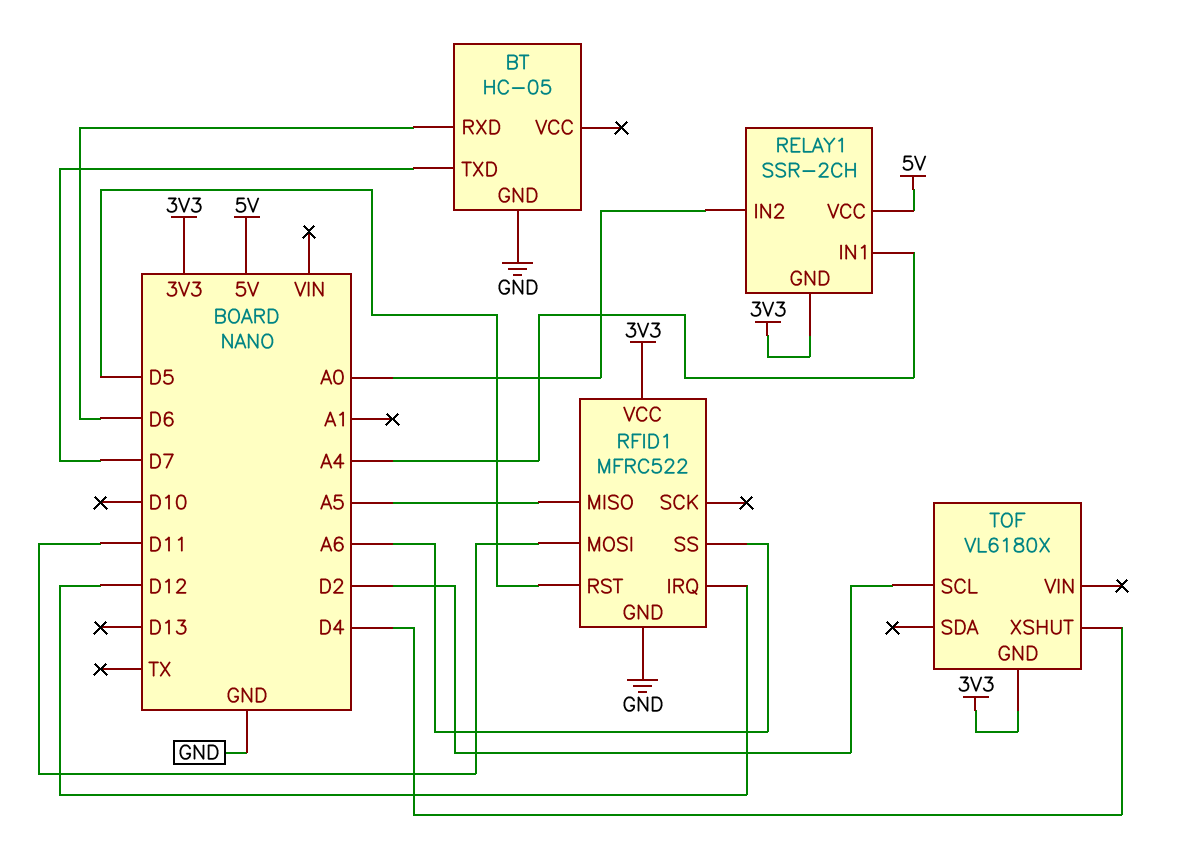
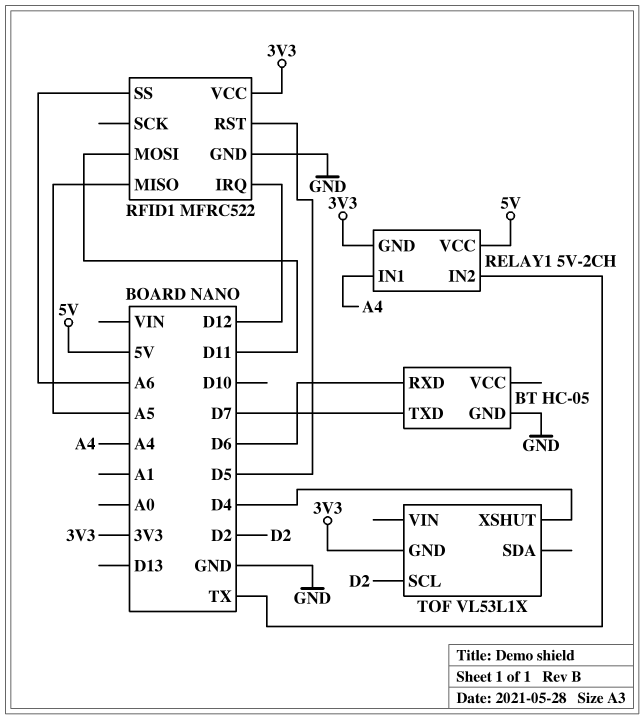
RELAY1: SSR-2CH -> 5V-2CH
RELAY1 pin IN2: A0 -> TX
TOF: VL6180X -> VL53L1X

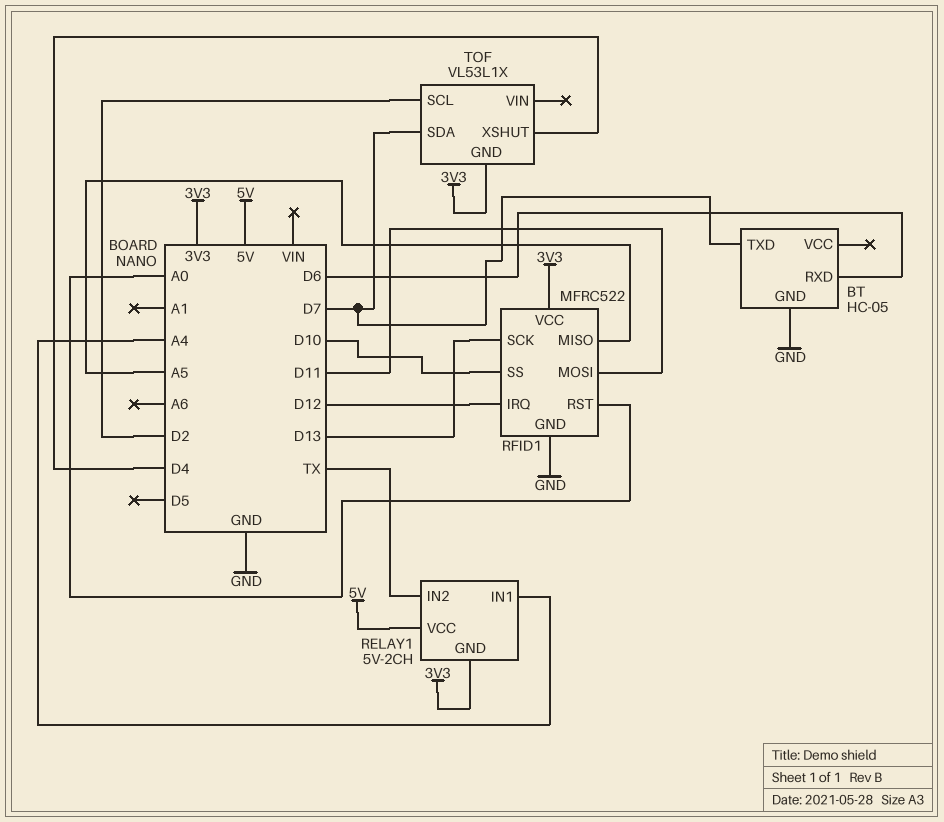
RFID1 pin RST: D5 -> A0
RFID1 pin SCK: none -> D13
RFID1 pin SS: A6 -> D10
TOF pin SDA: none -> D7

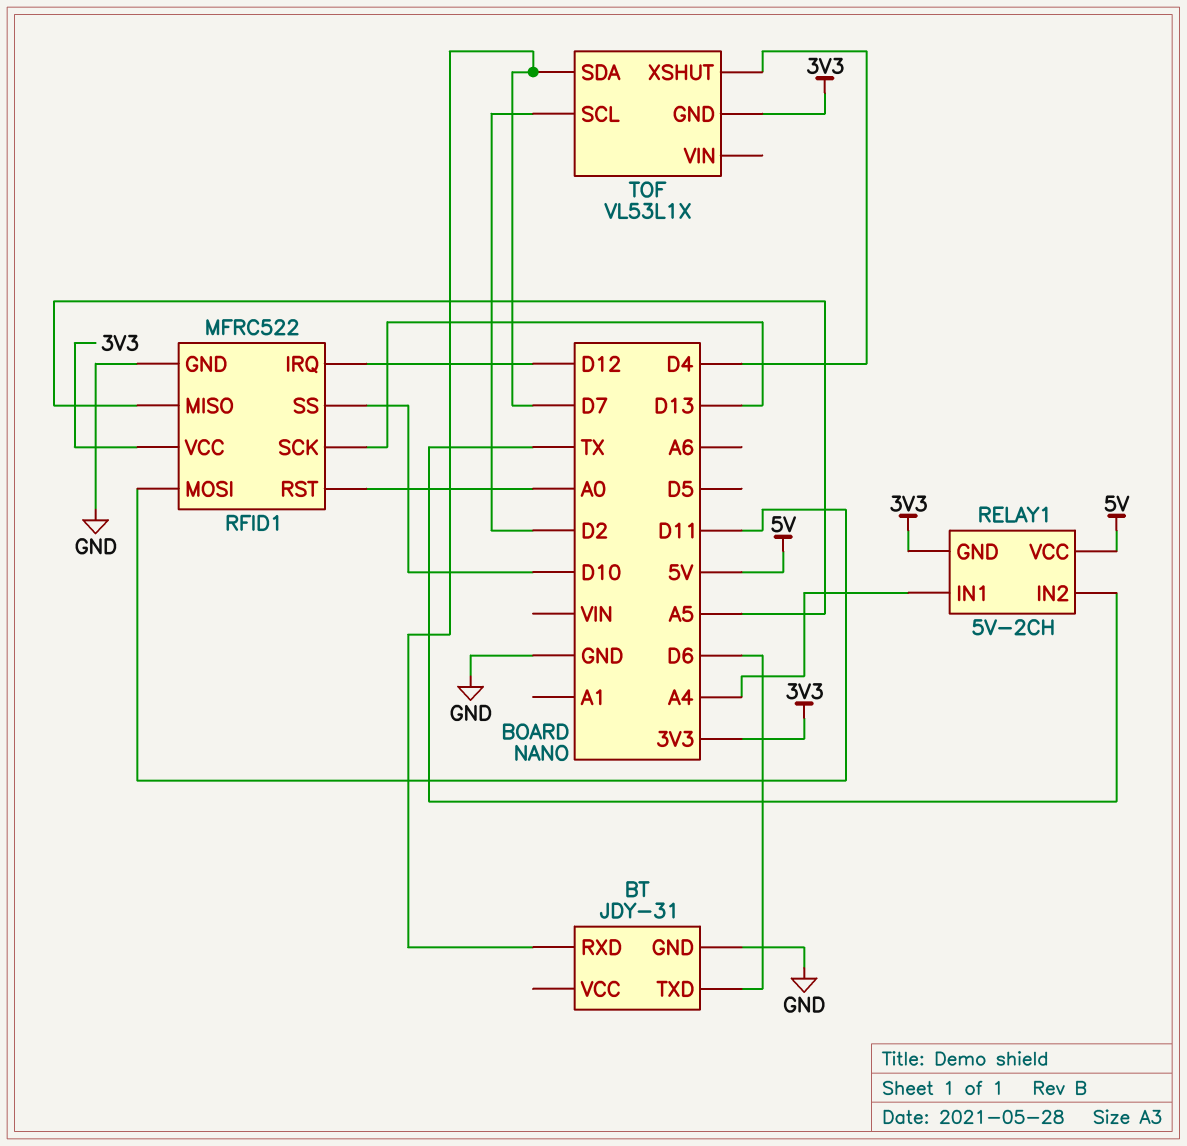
BT: HC-05 -> JDY-31
BT pin RXD: D6 -> D7
BT pin TXD: D7 -> D6

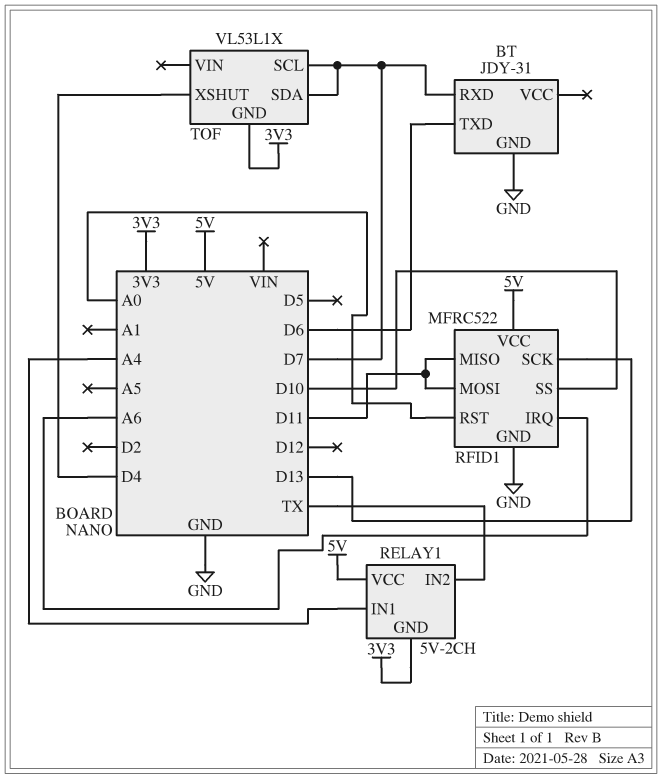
RFID1 pin IRQ: D12 -> A6
RFID1 pin MISO: A5 -> D11
RFID1 pin VCC: 3V3 -> 5V
TOF pin SCL: D2 -> D7

